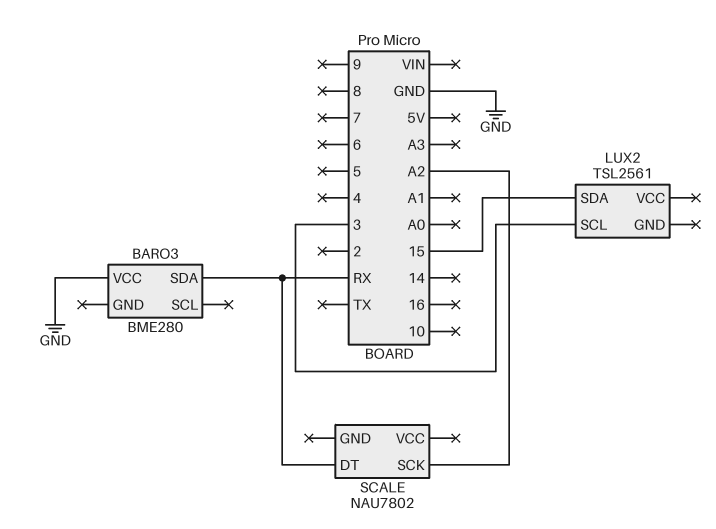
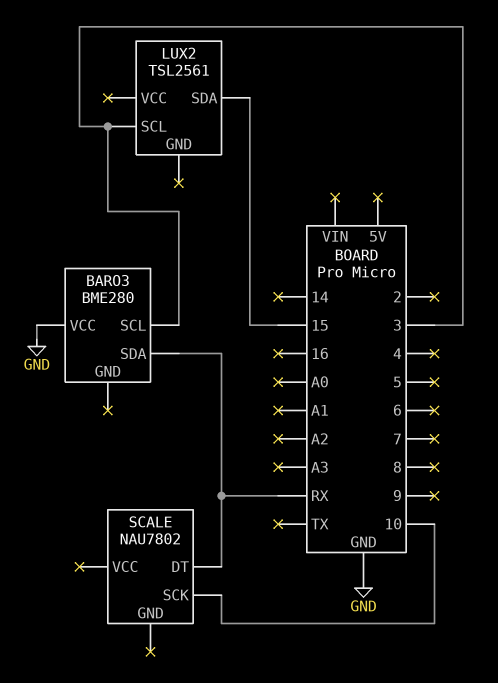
BARO3 pin SCL: none -> 3
SCALE pin SCK: A2 -> 10

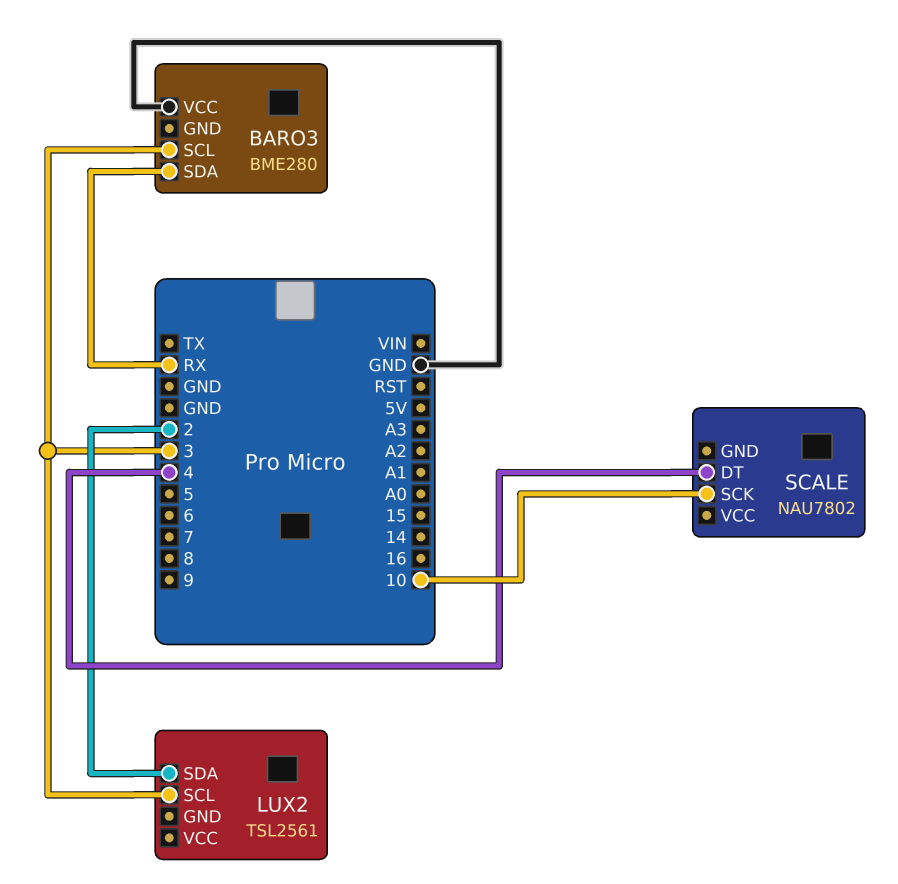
LUX2 pin SDA: 15 -> 2
SCALE pin DT: RX -> 4

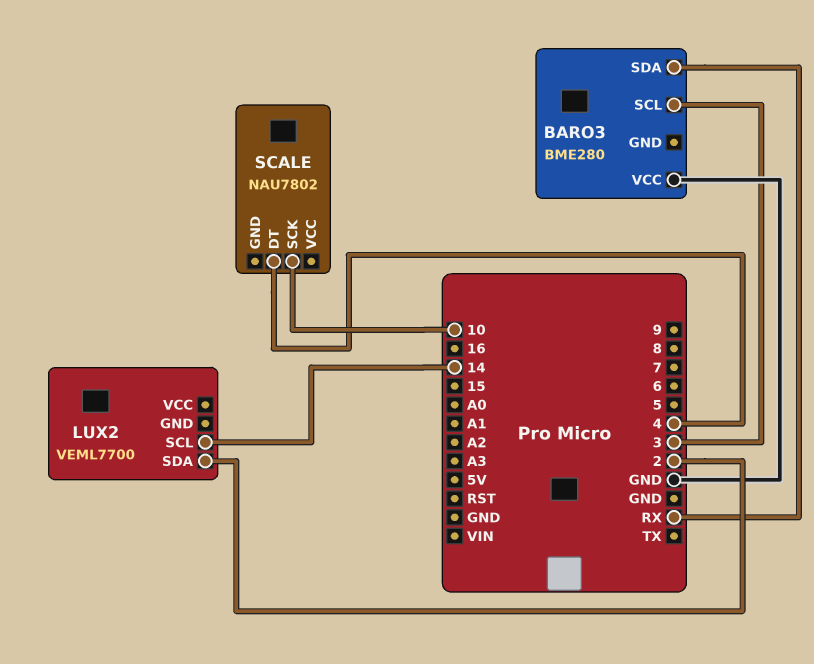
LUX2: TSL2561 -> VEML7700
LUX2 pin SCL: 3 -> 14

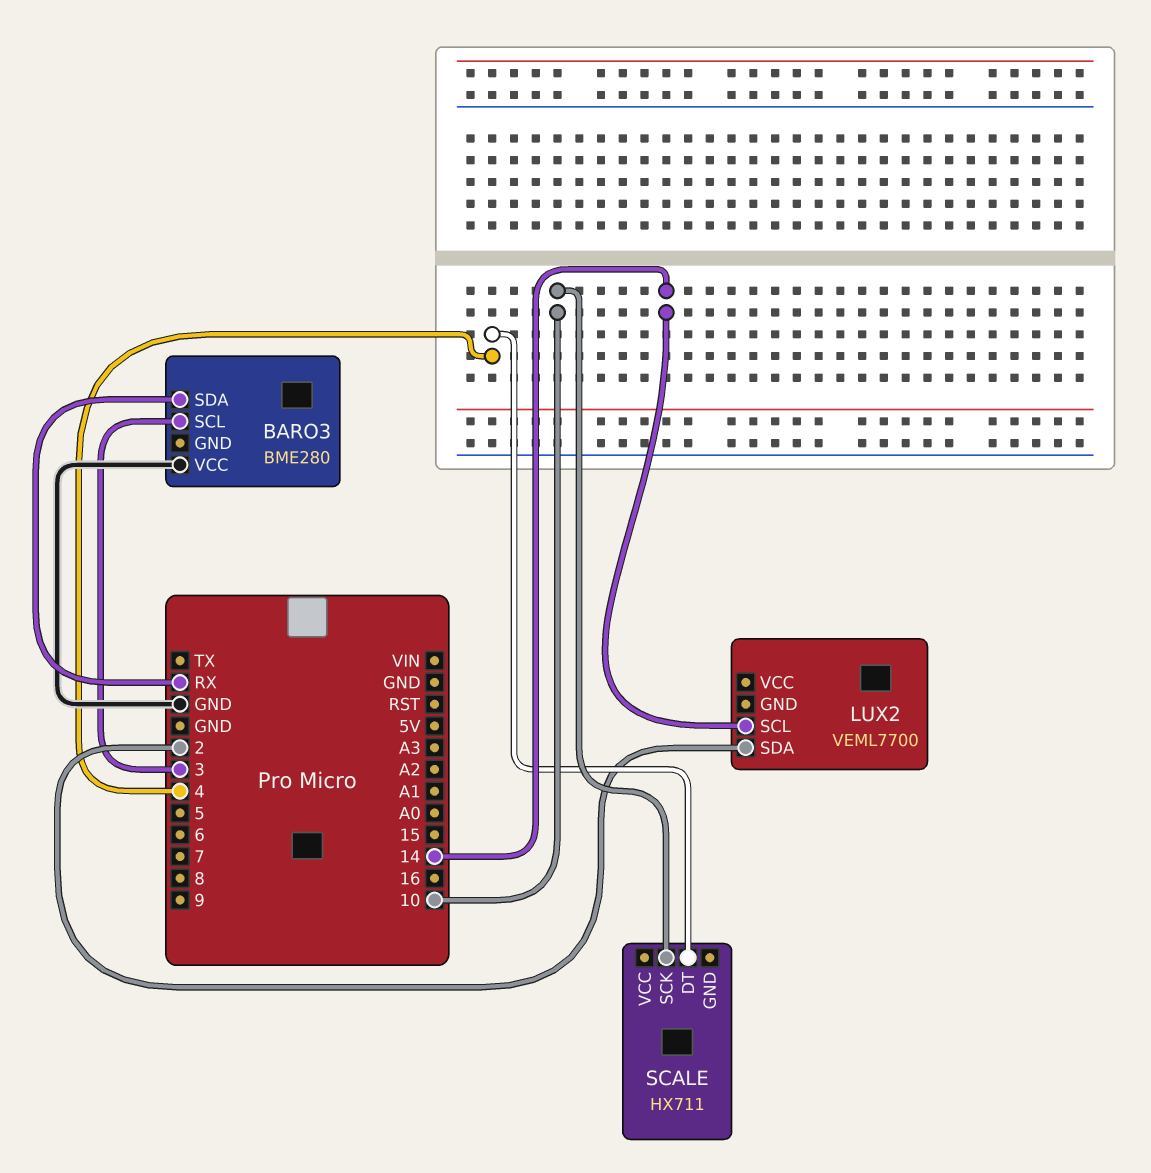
SCALE: NAU7802 -> HX711

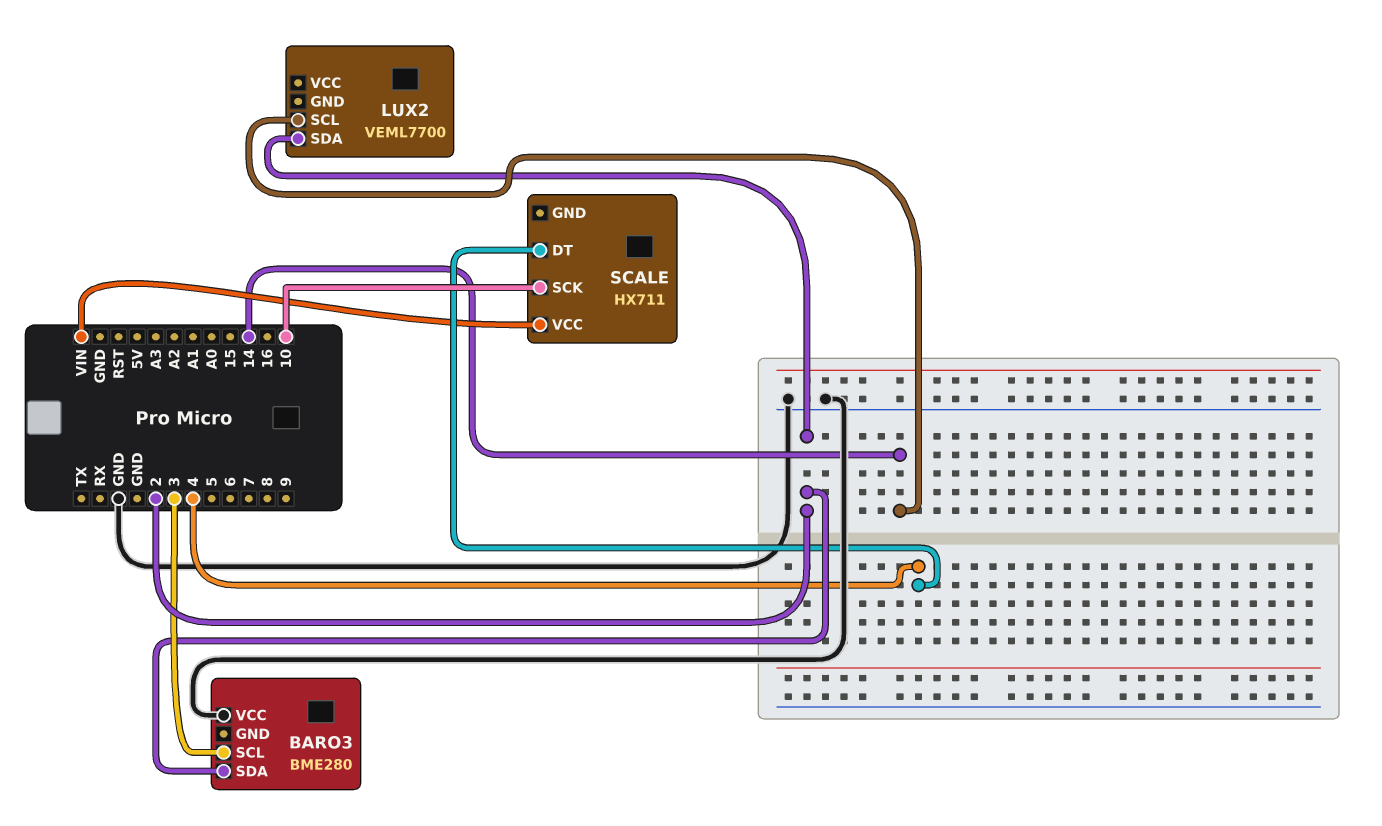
BARO3 pin SDA: RX -> 2
SCALE pin VCC: none -> VIN

